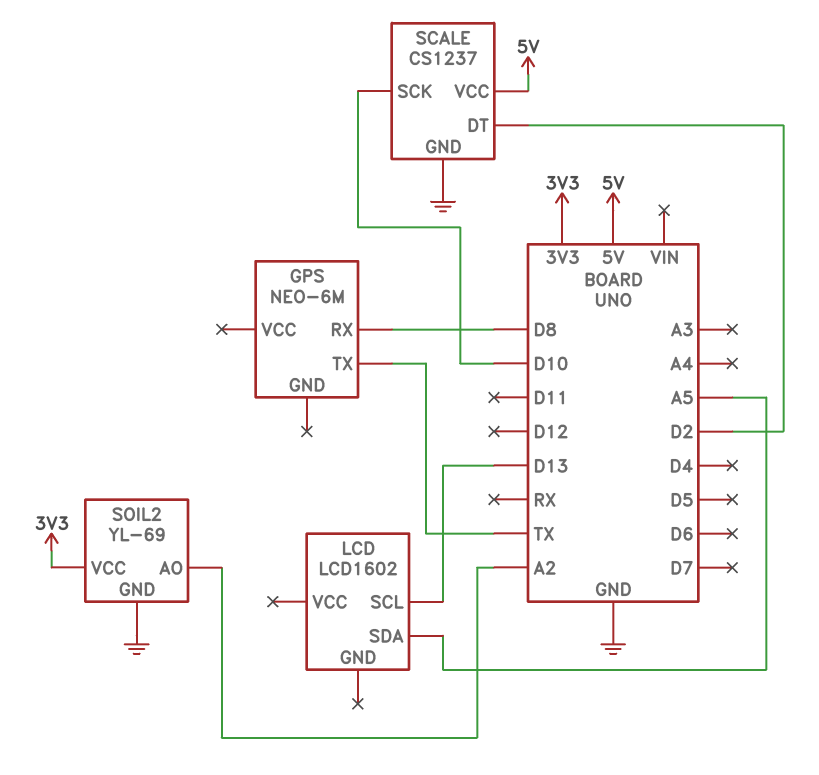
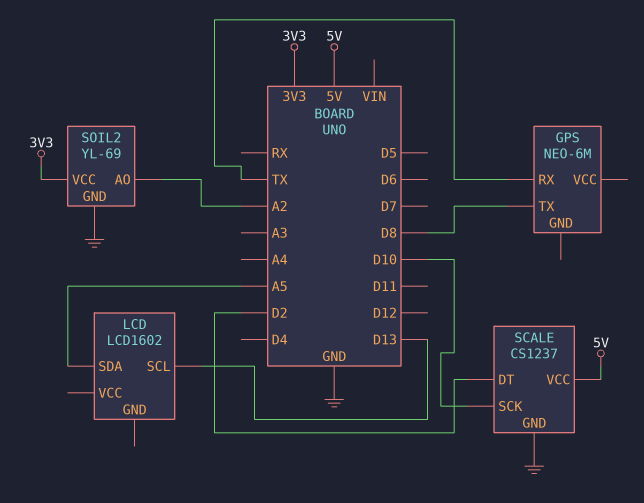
GPS pin RX: D8 -> TX
GPS pin TX: TX -> D8

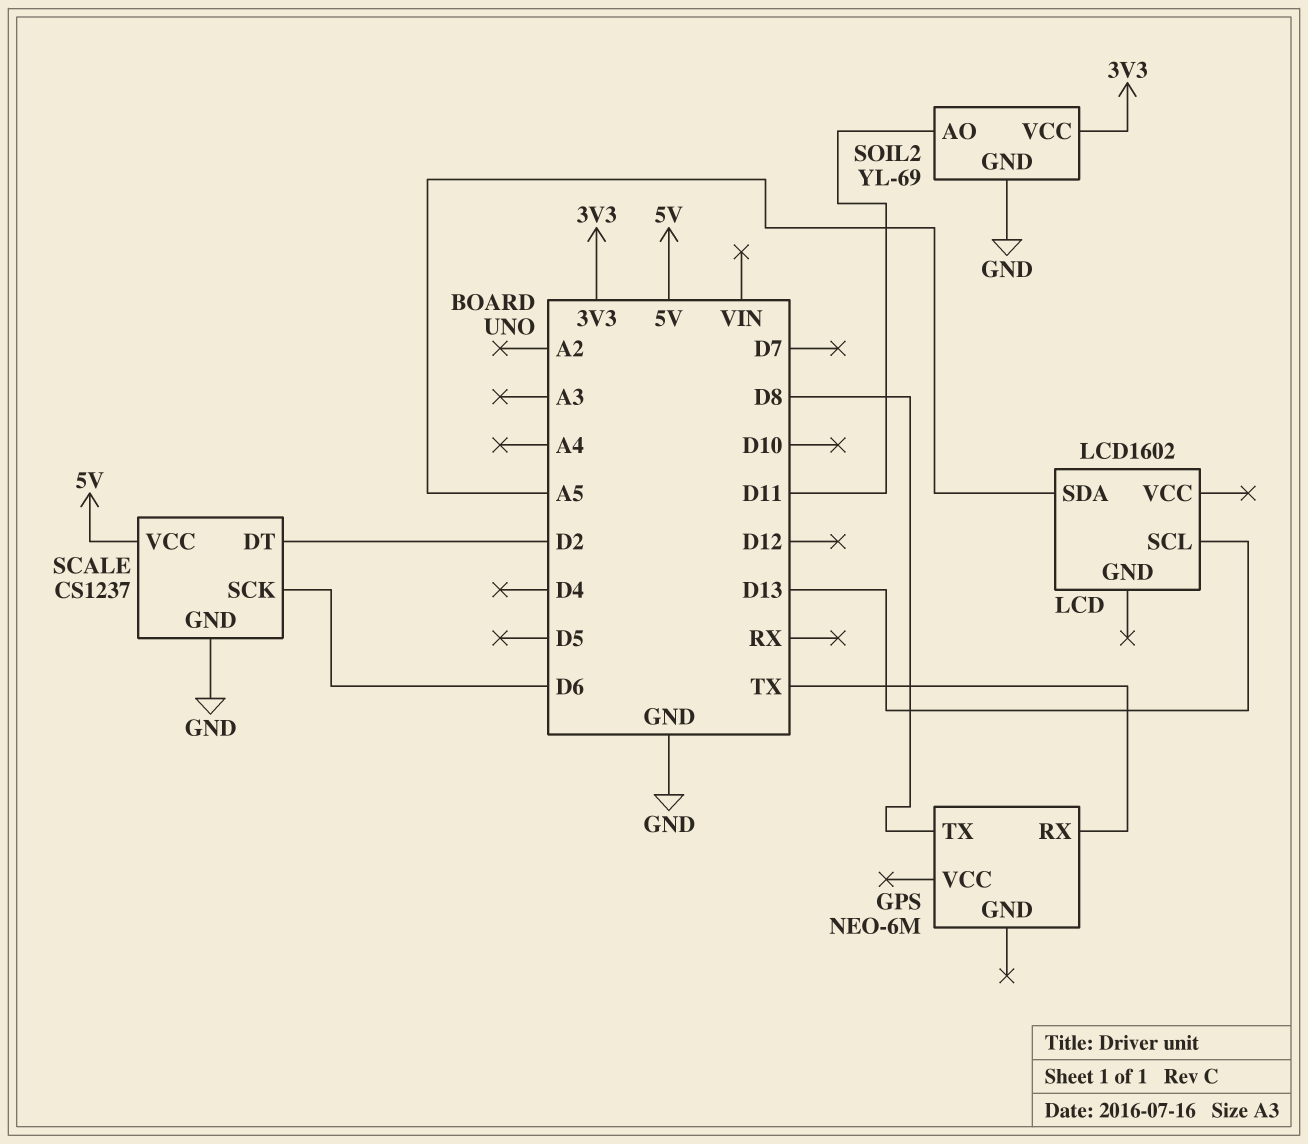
SCALE pin SCK: D10 -> D6
SOIL2 pin AO: A2 -> D11

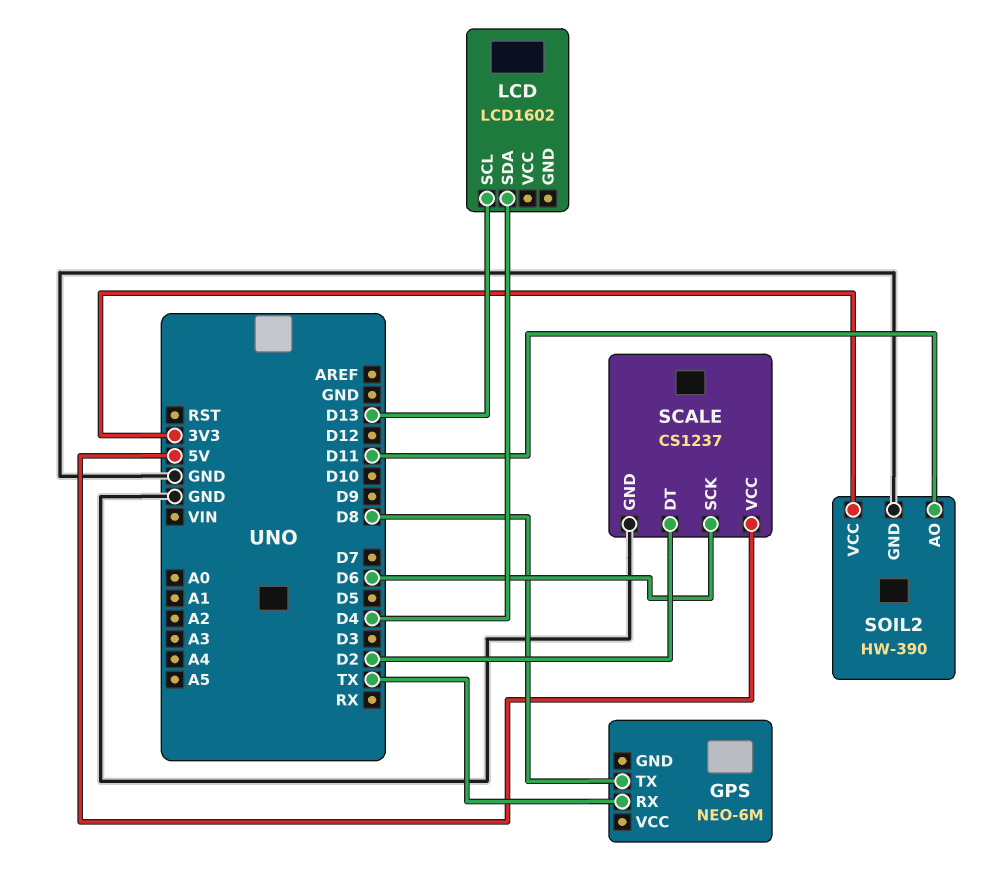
LCD pin SDA: A5 -> D4
SOIL2: YL-69 -> HW-390

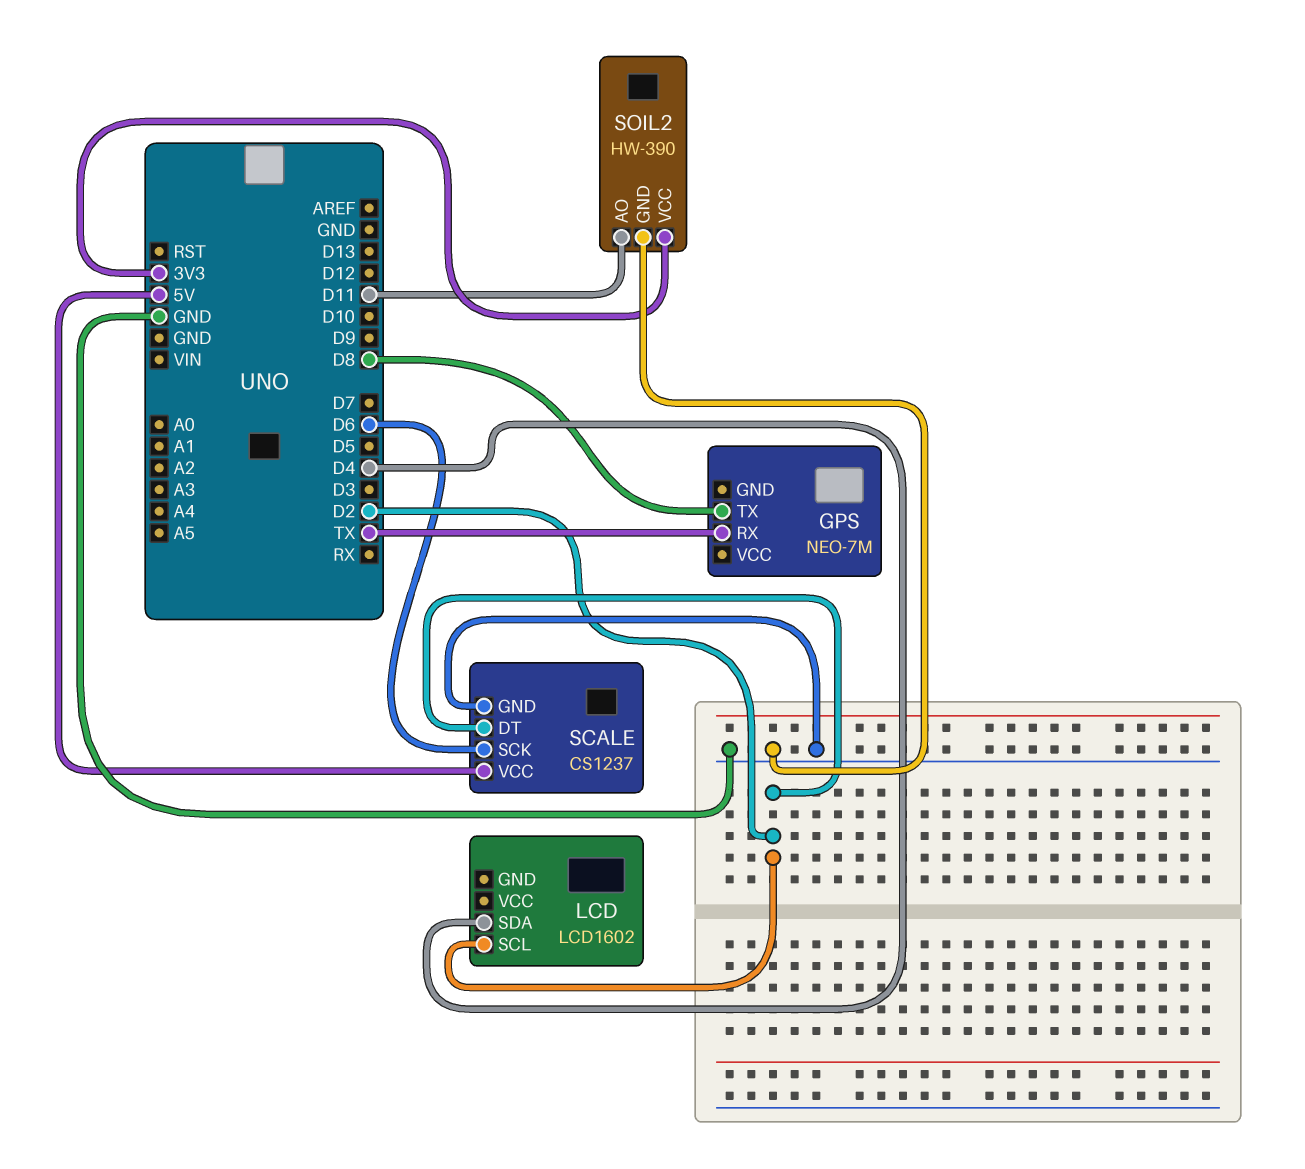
GPS: NEO-6M -> NEO-7M
LCD pin SCL: D13 -> D2

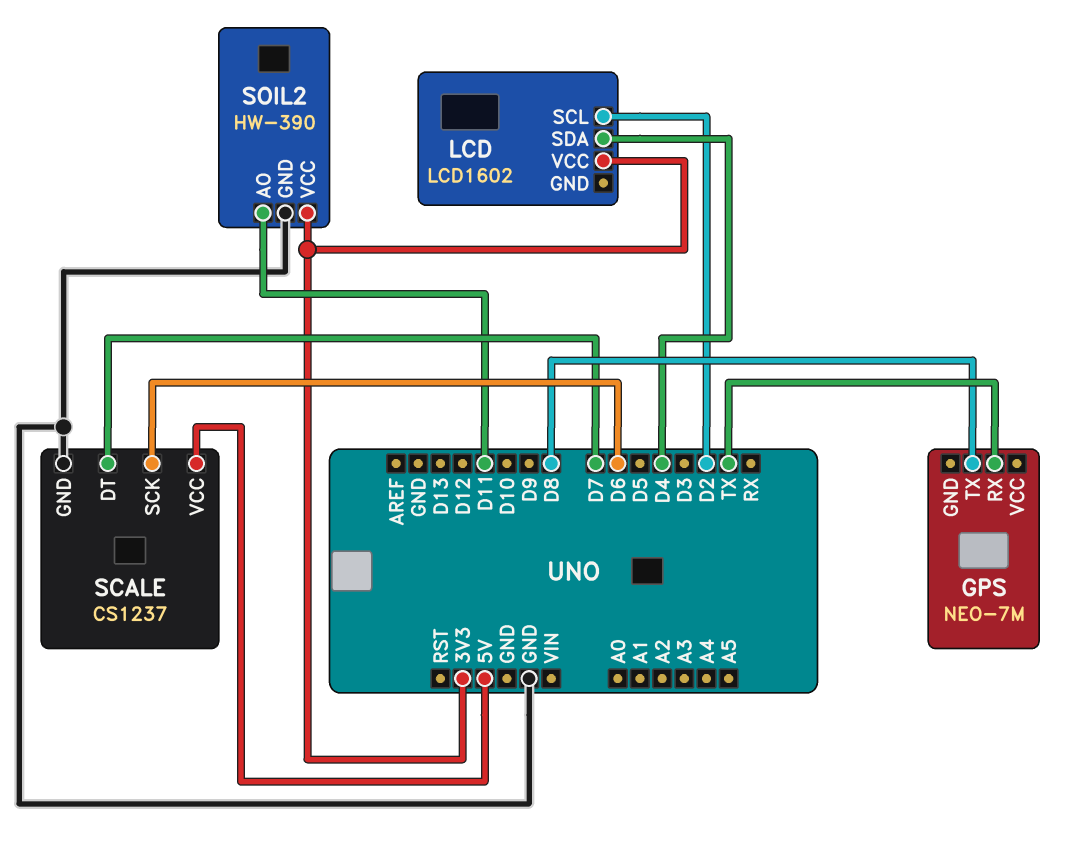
LCD pin VCC: none -> 3V3
SCALE pin DT: D2 -> D7

